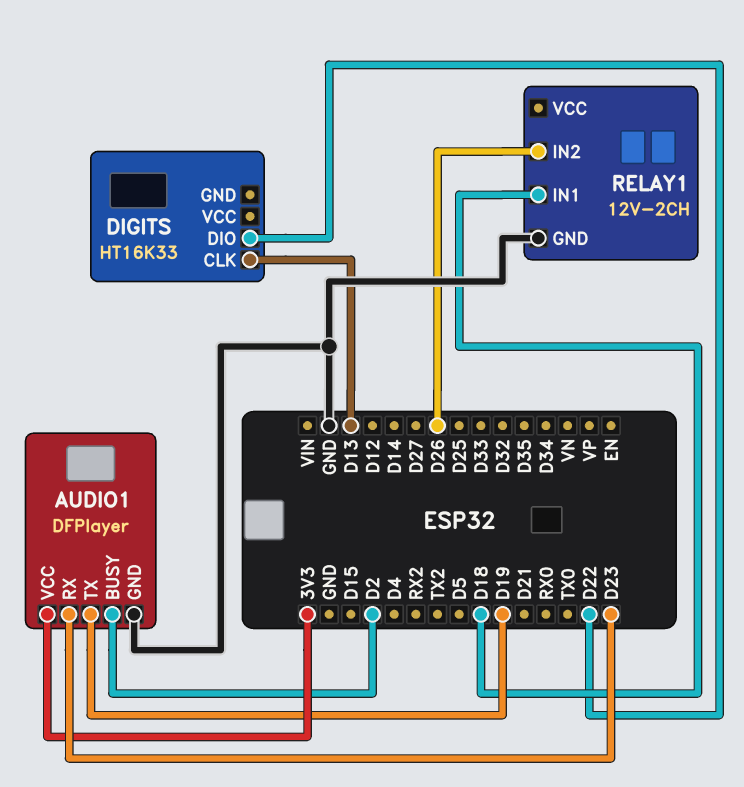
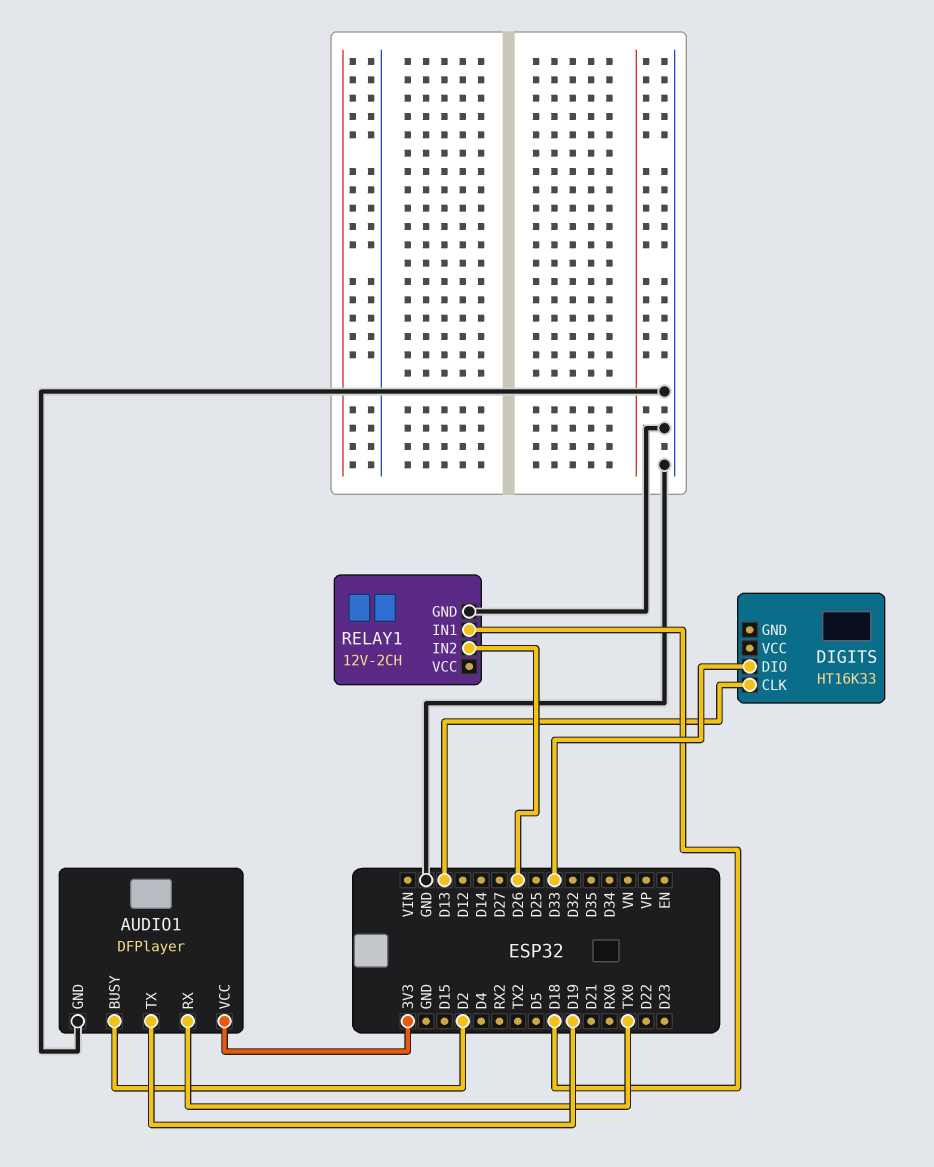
AUDIO1 pin RX: D23 -> TX0
DIGITS pin DIO: D22 -> D33

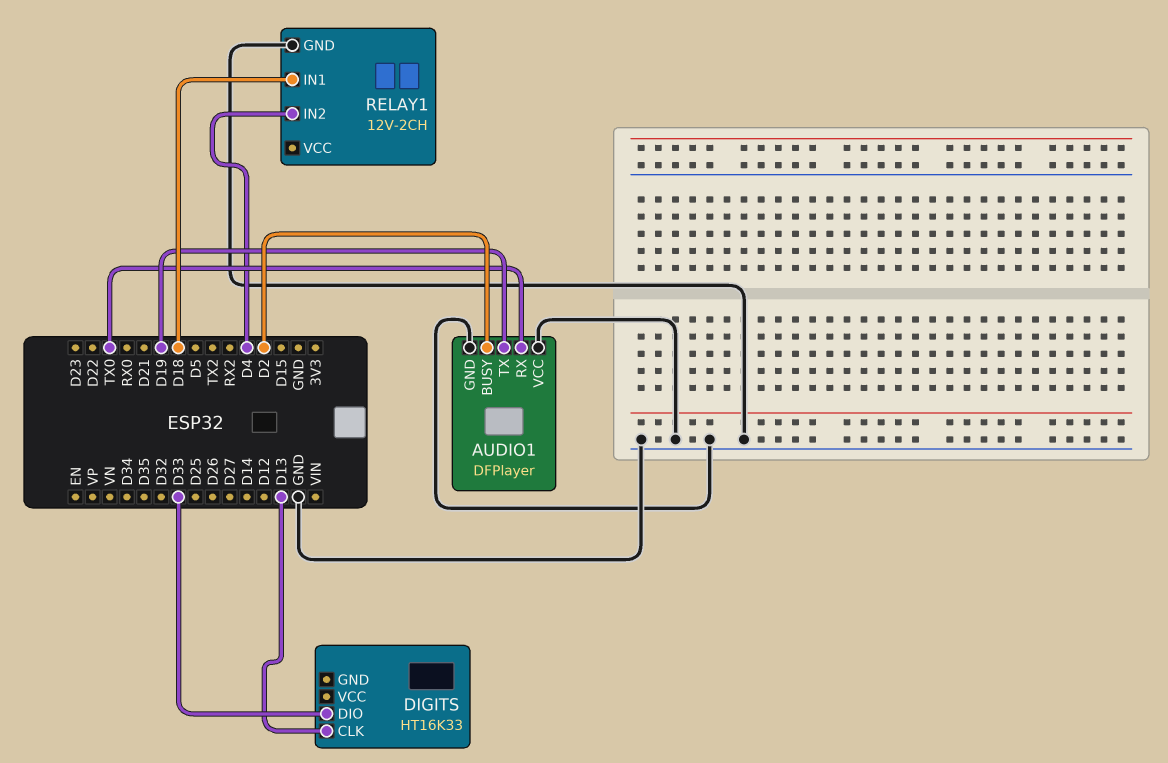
AUDIO1 pin VCC: 3V3 -> GND
RELAY1 pin IN2: D26 -> D4

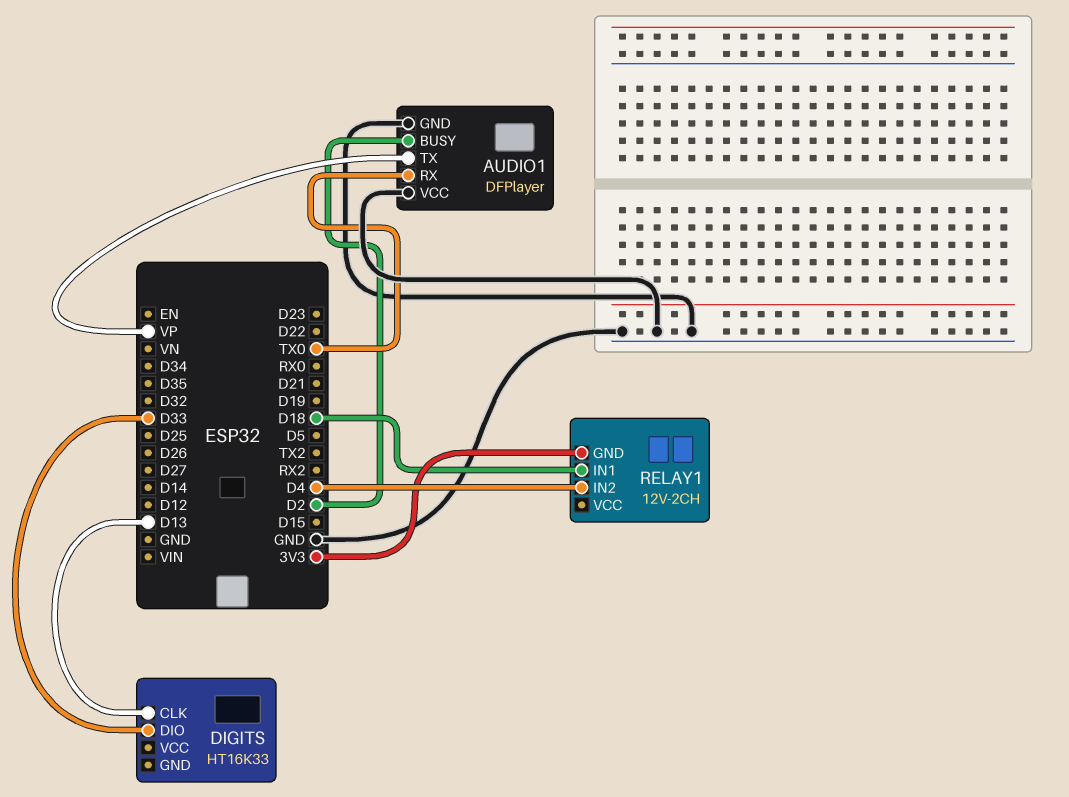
AUDIO1 pin TX: D19 -> VP
RELAY1 pin GND: GND -> 3V3

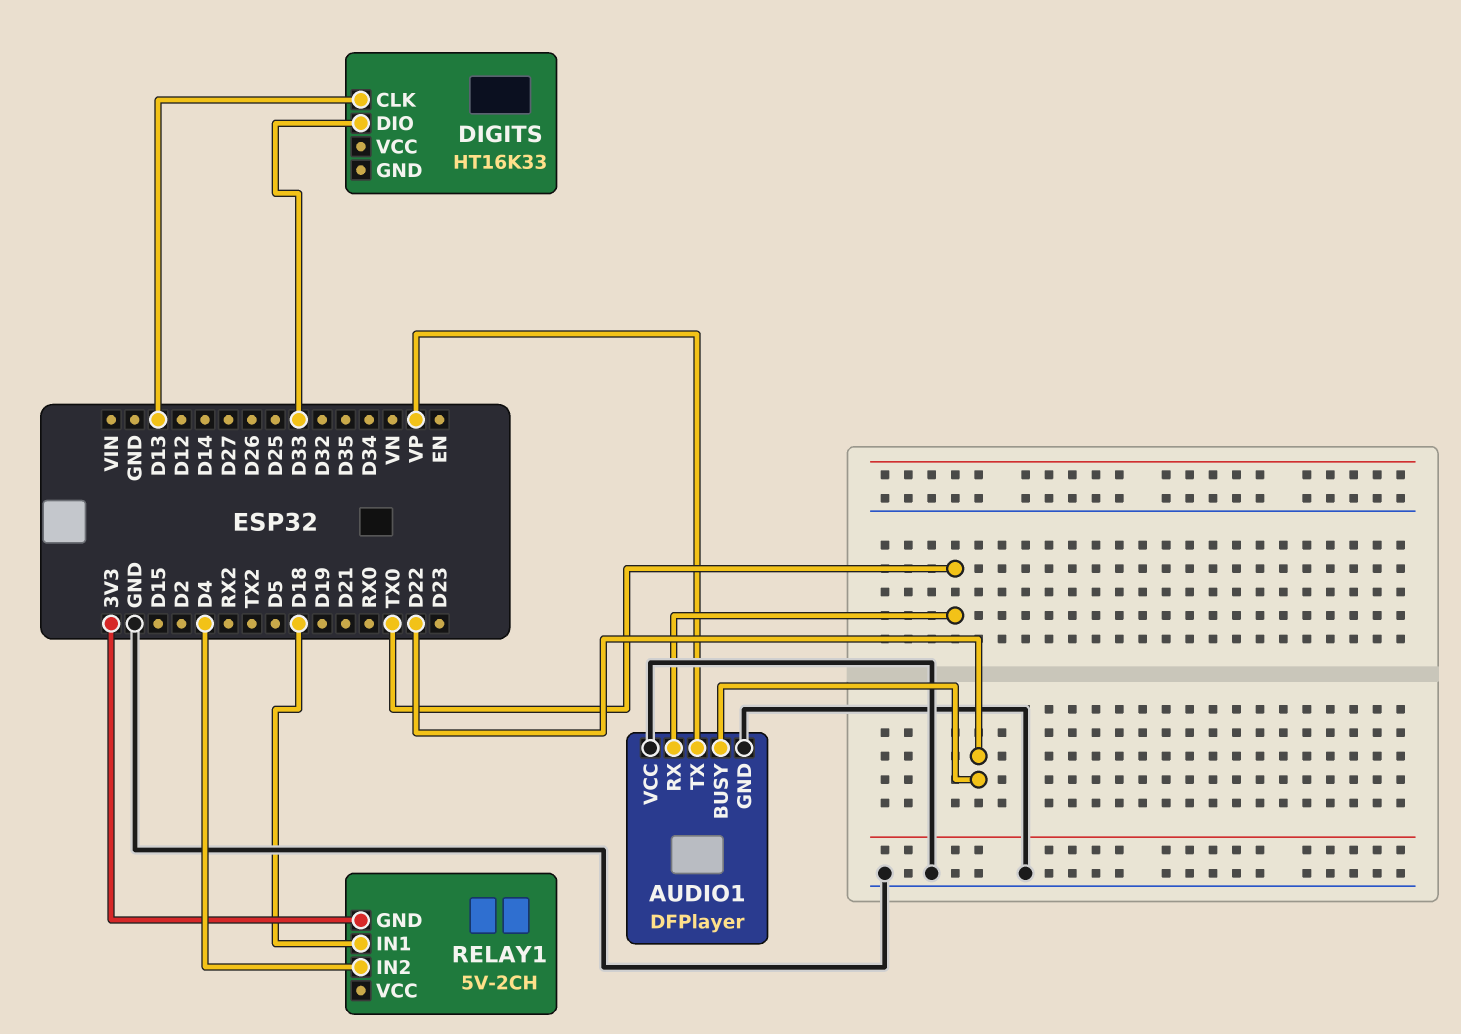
AUDIO1 pin BUSY: D2 -> D22
RELAY1: 12V-2CH -> 5V-2CH

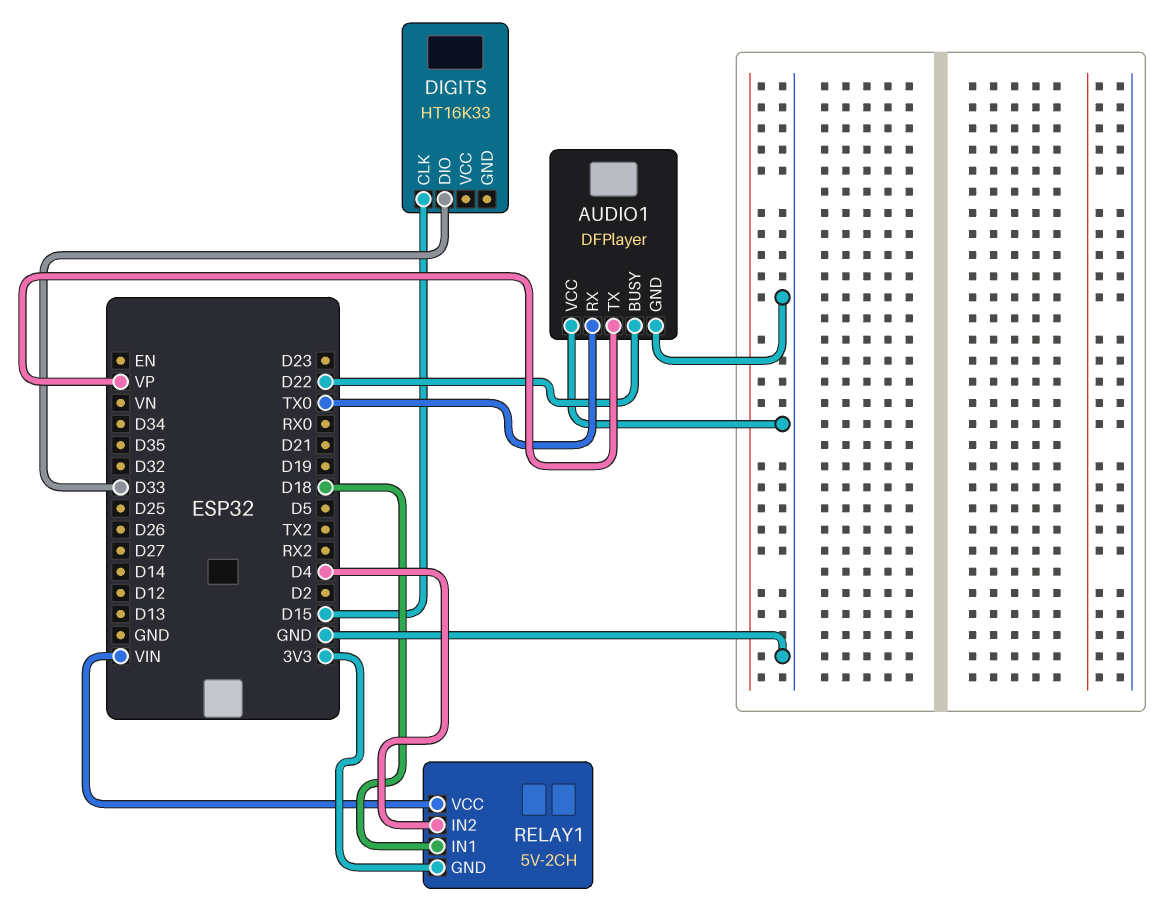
DIGITS pin CLK: D13 -> D15
RELAY1 pin VCC: none -> VIN

